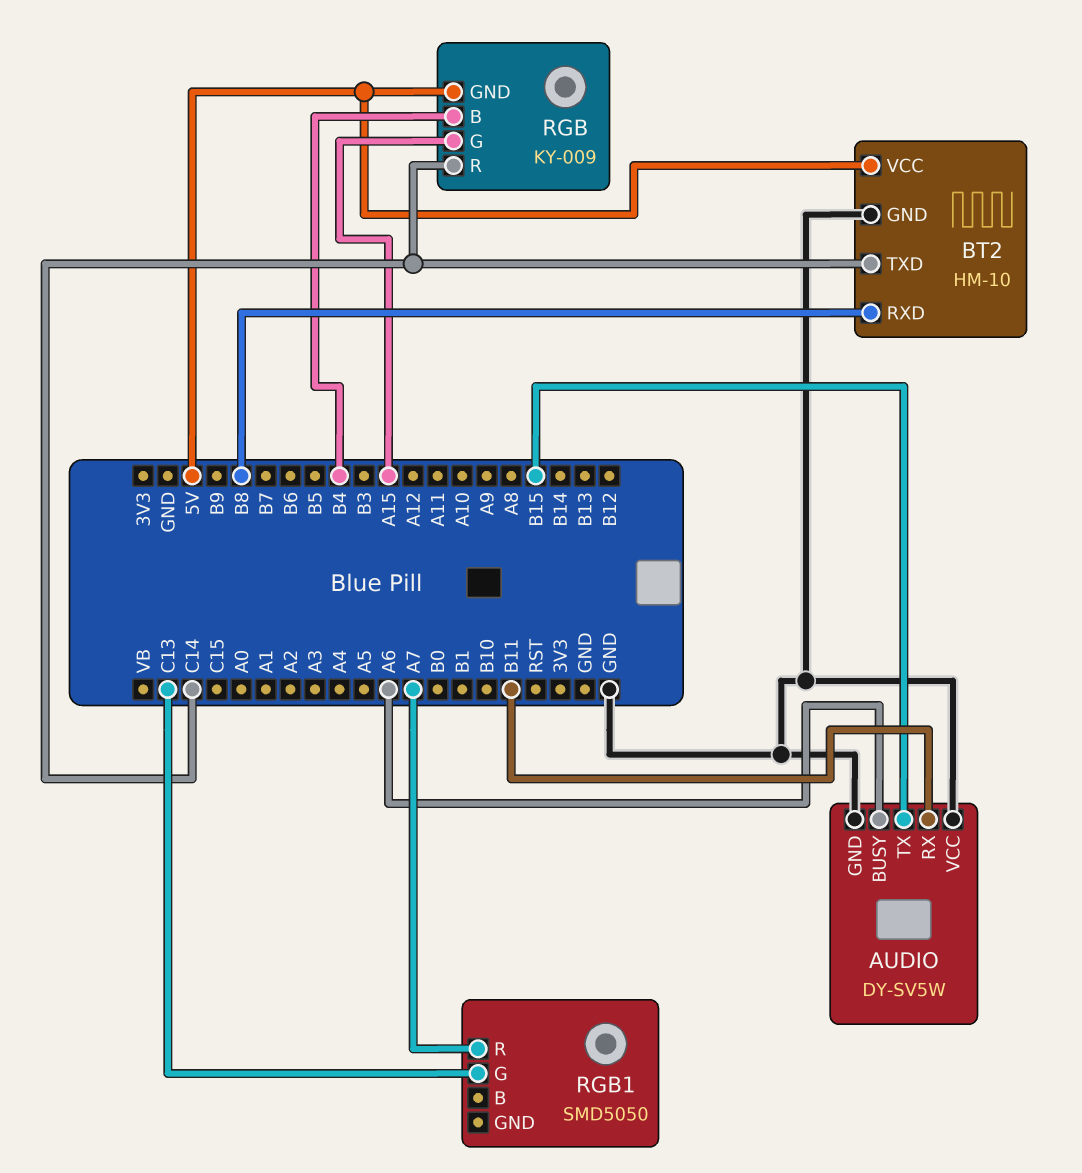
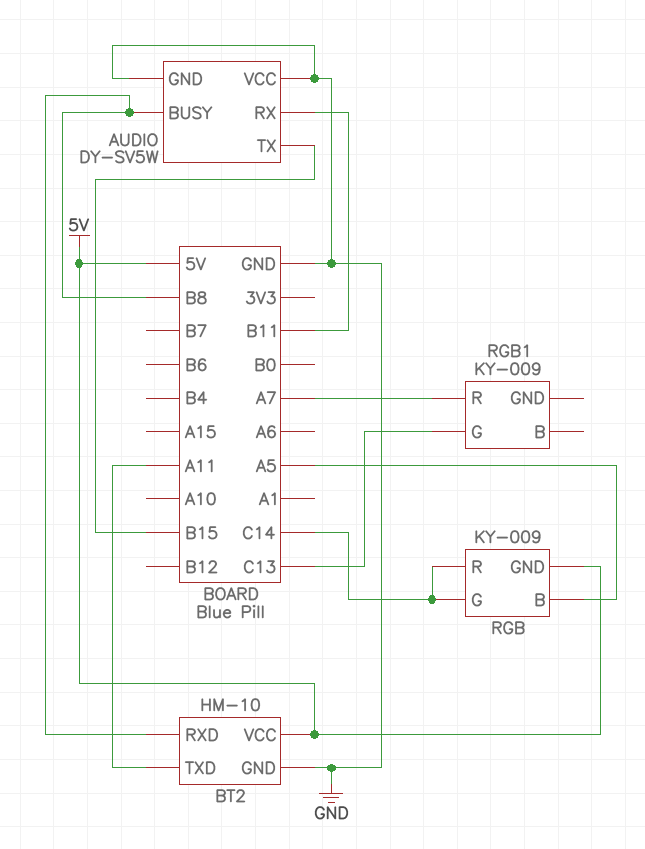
AUDIO pin BUSY: A6 -> B8
BT2 pin TXD: C14 -> A11
RGB pin B: B4 -> A5
RGB pin G: A15 -> C14
RGB1: SMD5050 -> KY-009

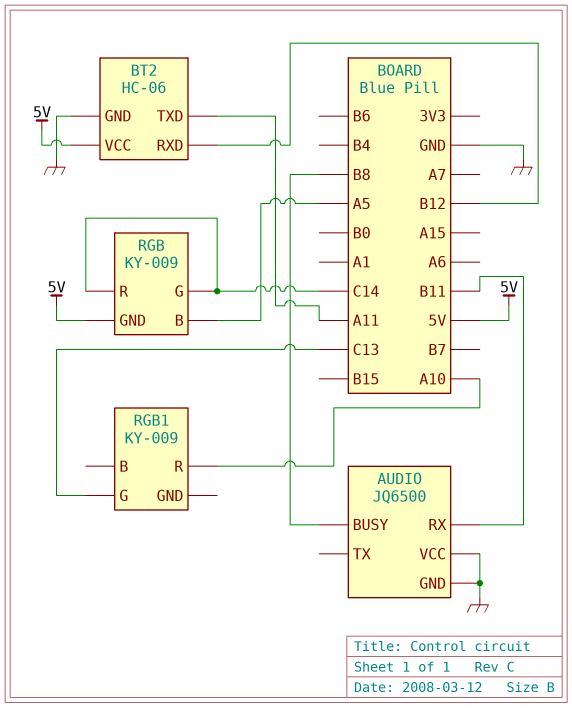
AUDIO: DY-SV5W -> JQ6500
AUDIO pin TX: B15 -> none
BT2: HM-10 -> HC-06
BT2 pin RXD: B8 -> B12
RGB1 pin R: A7 -> A10

